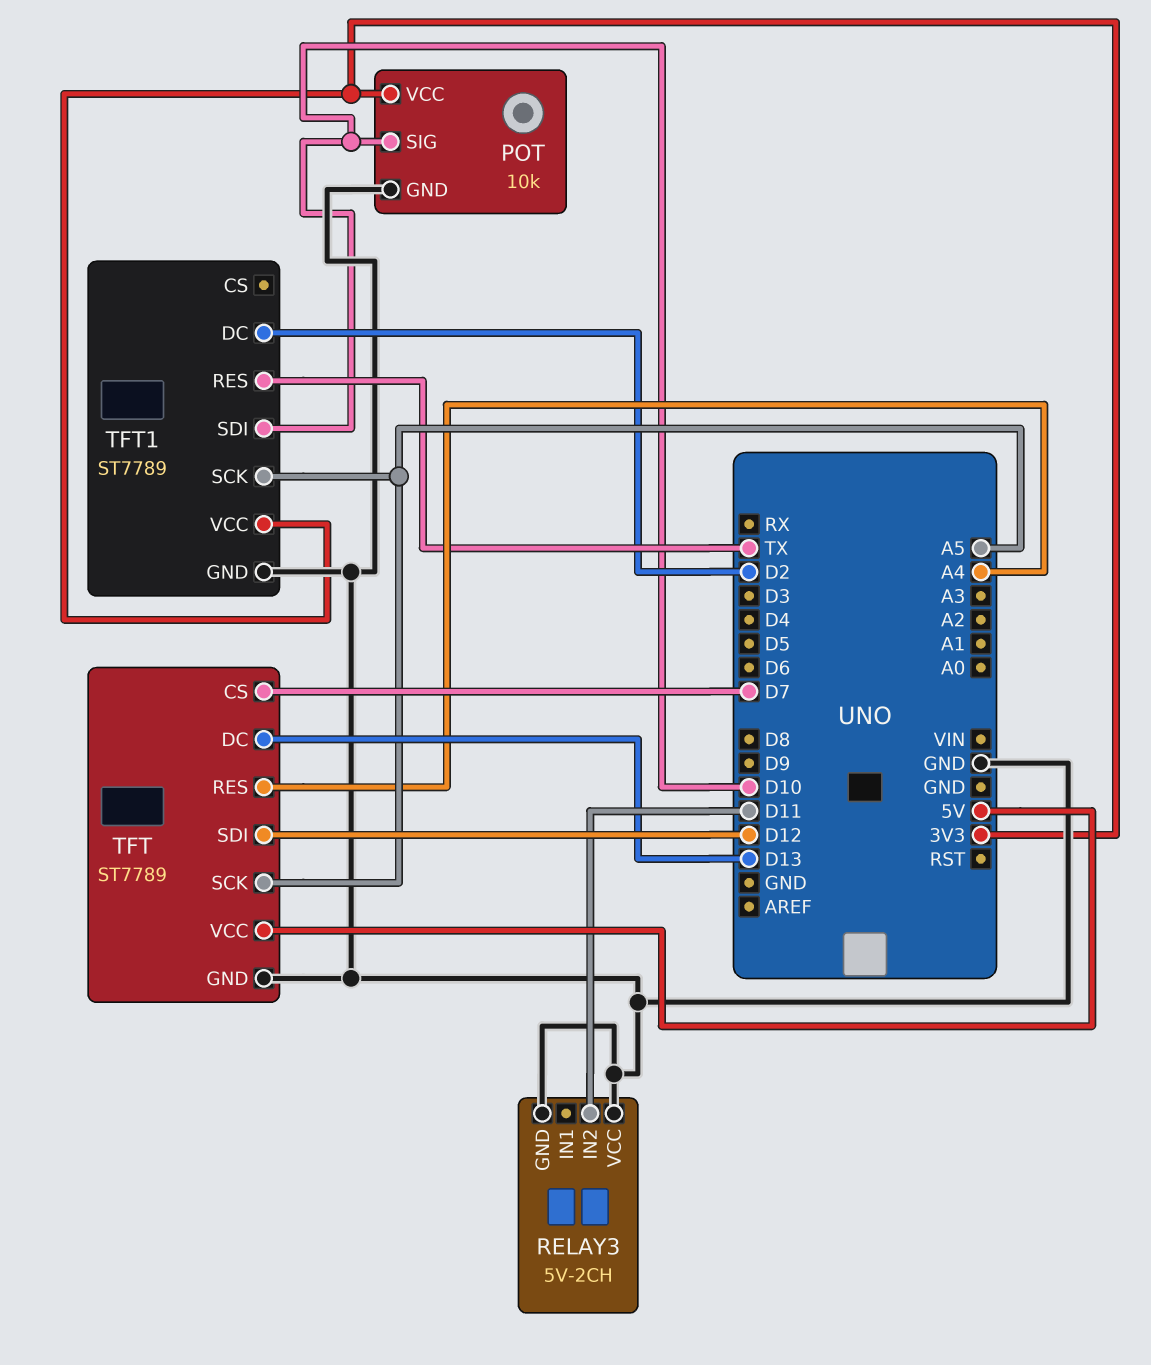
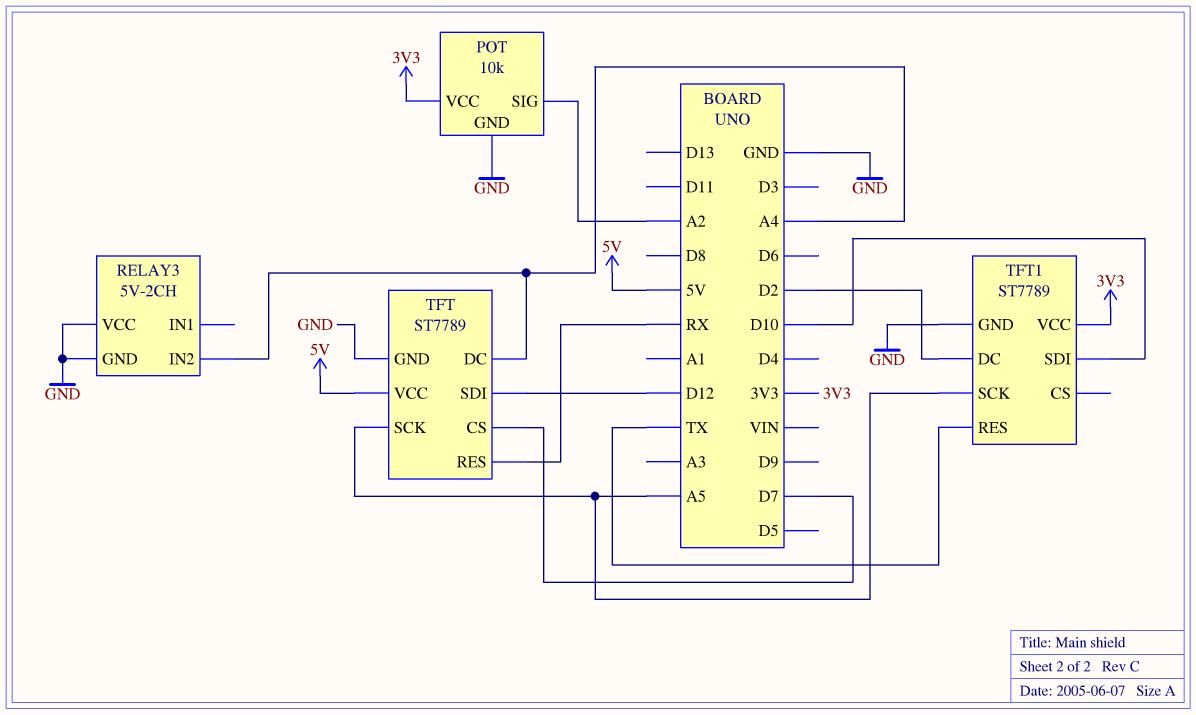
POT pin SIG: D10 -> A2
RELAY3 pin IN2: D11 -> A4
TFT pin DC: D13 -> A4
TFT pin RES: A4 -> RX

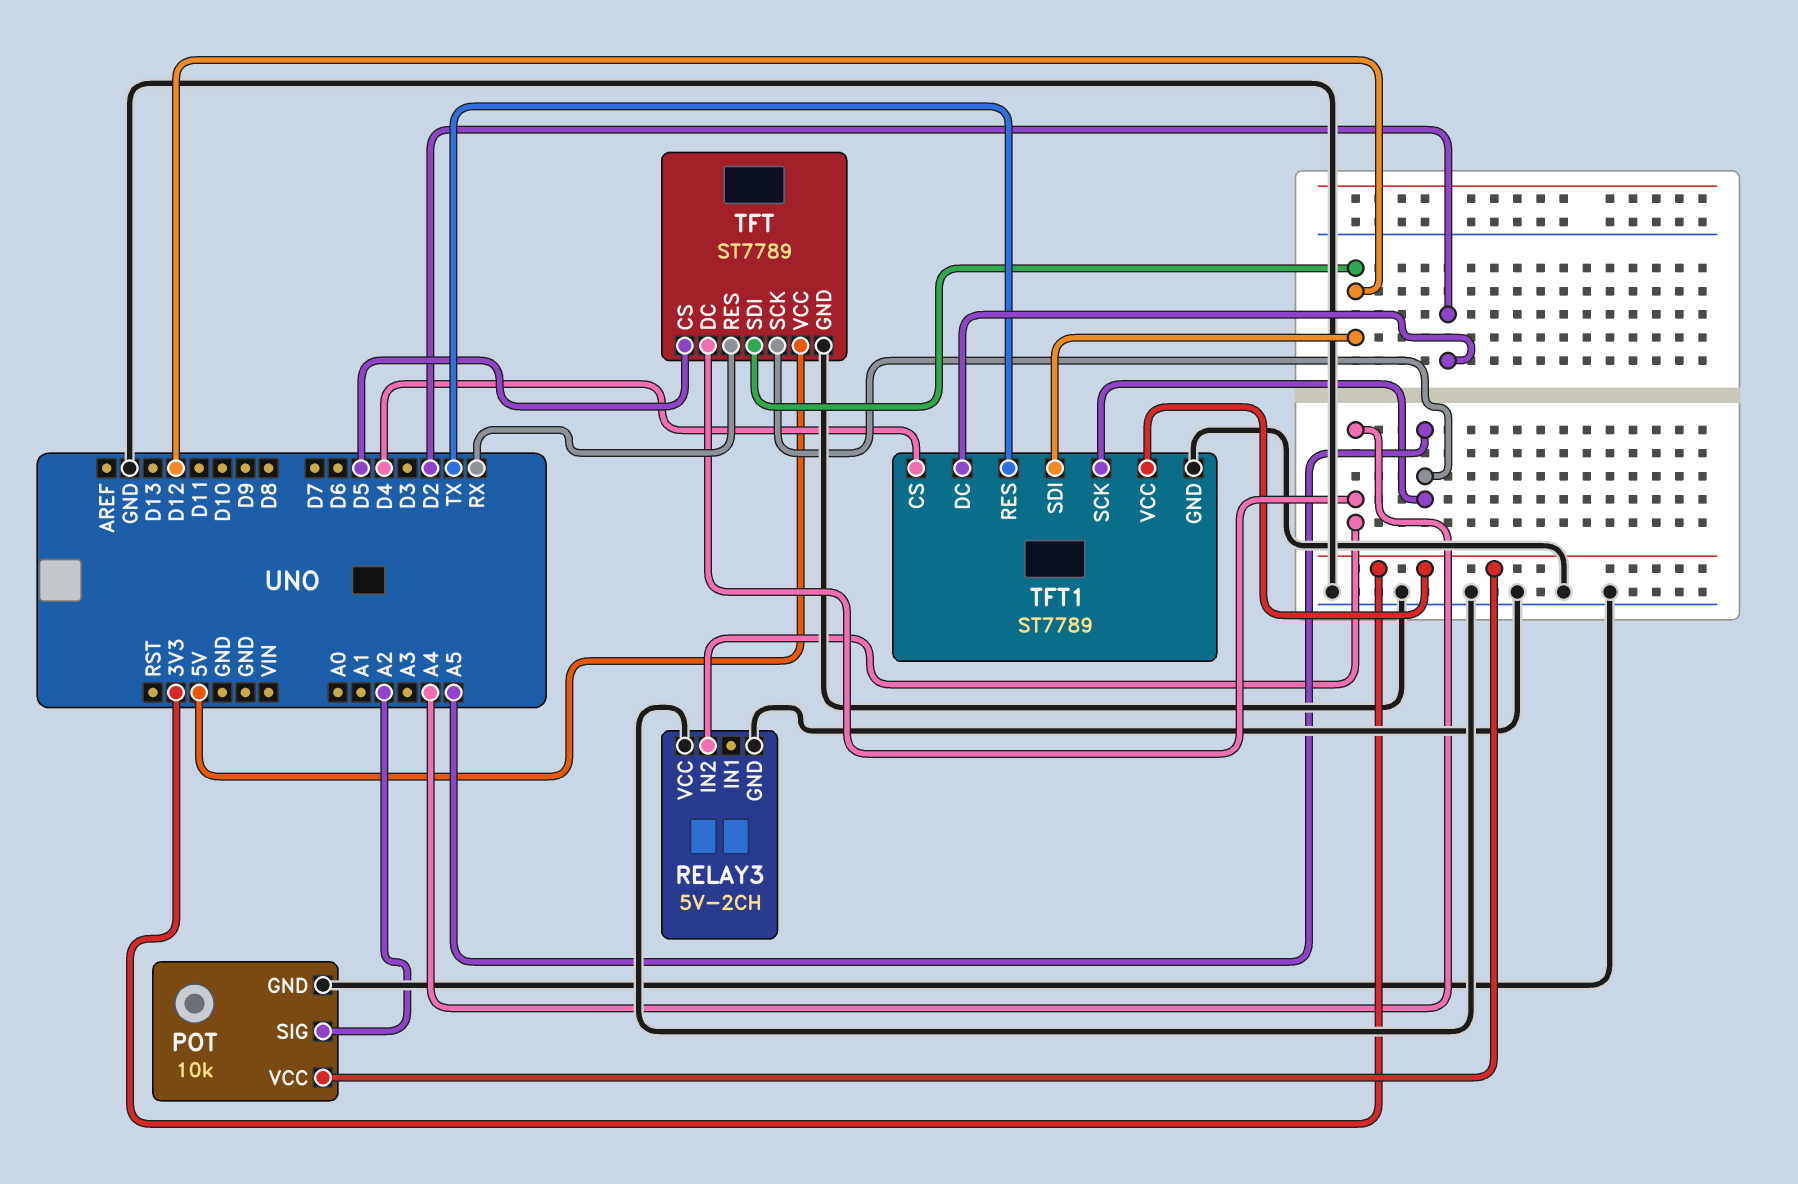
TFT pin CS: D7 -> D5
TFT1 pin CS: none -> D4
TFT1 pin SDI: D10 -> D12

